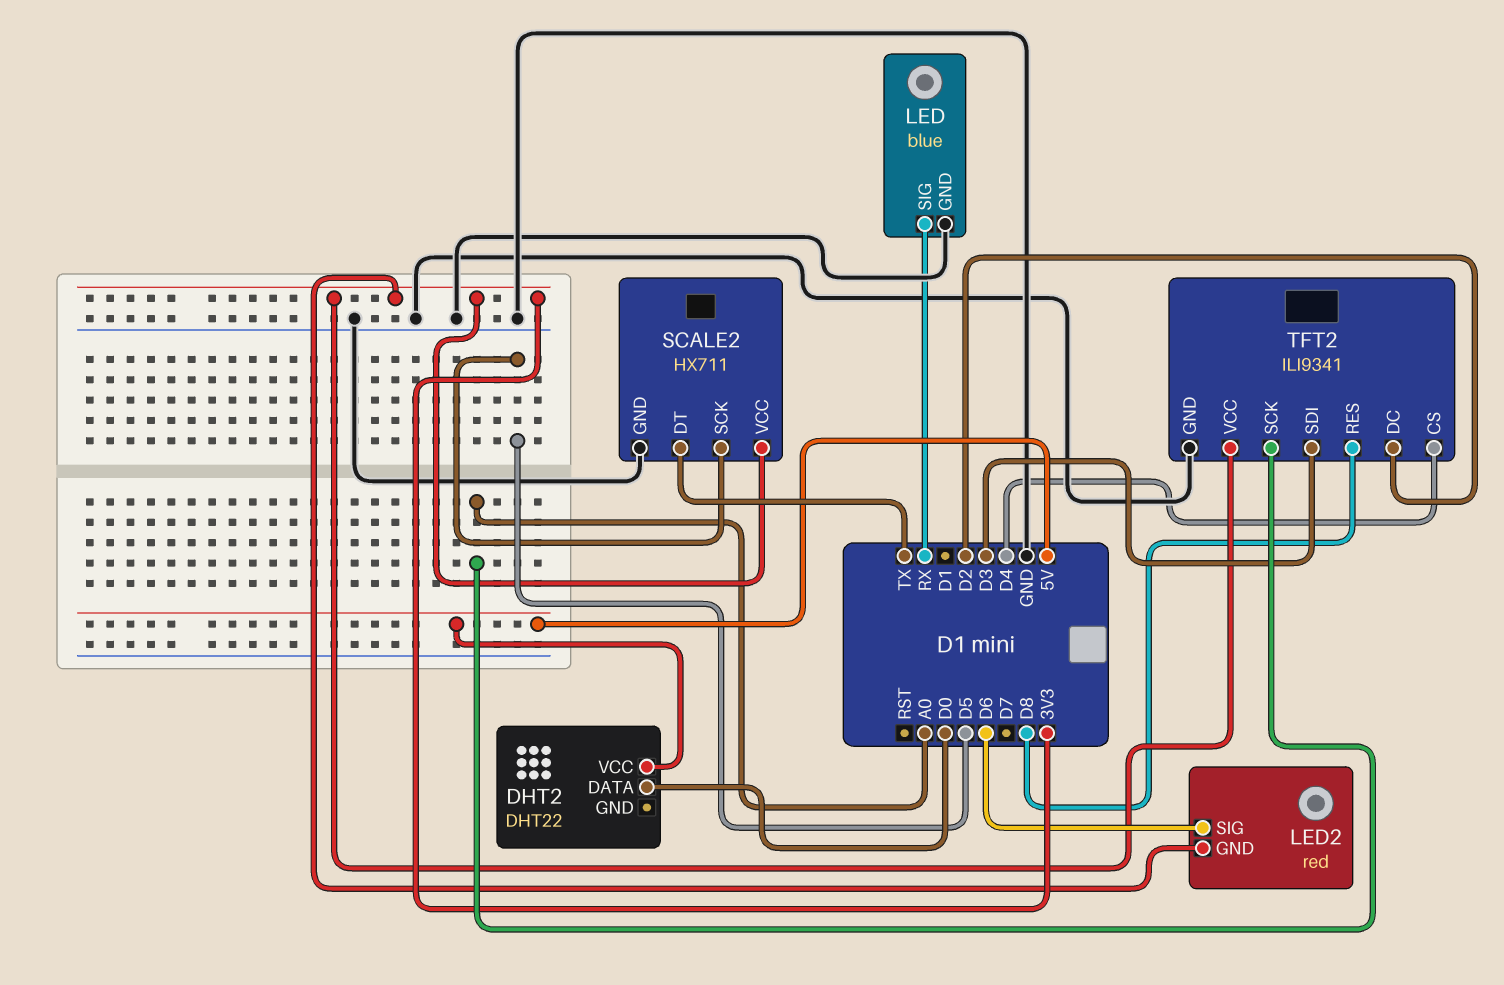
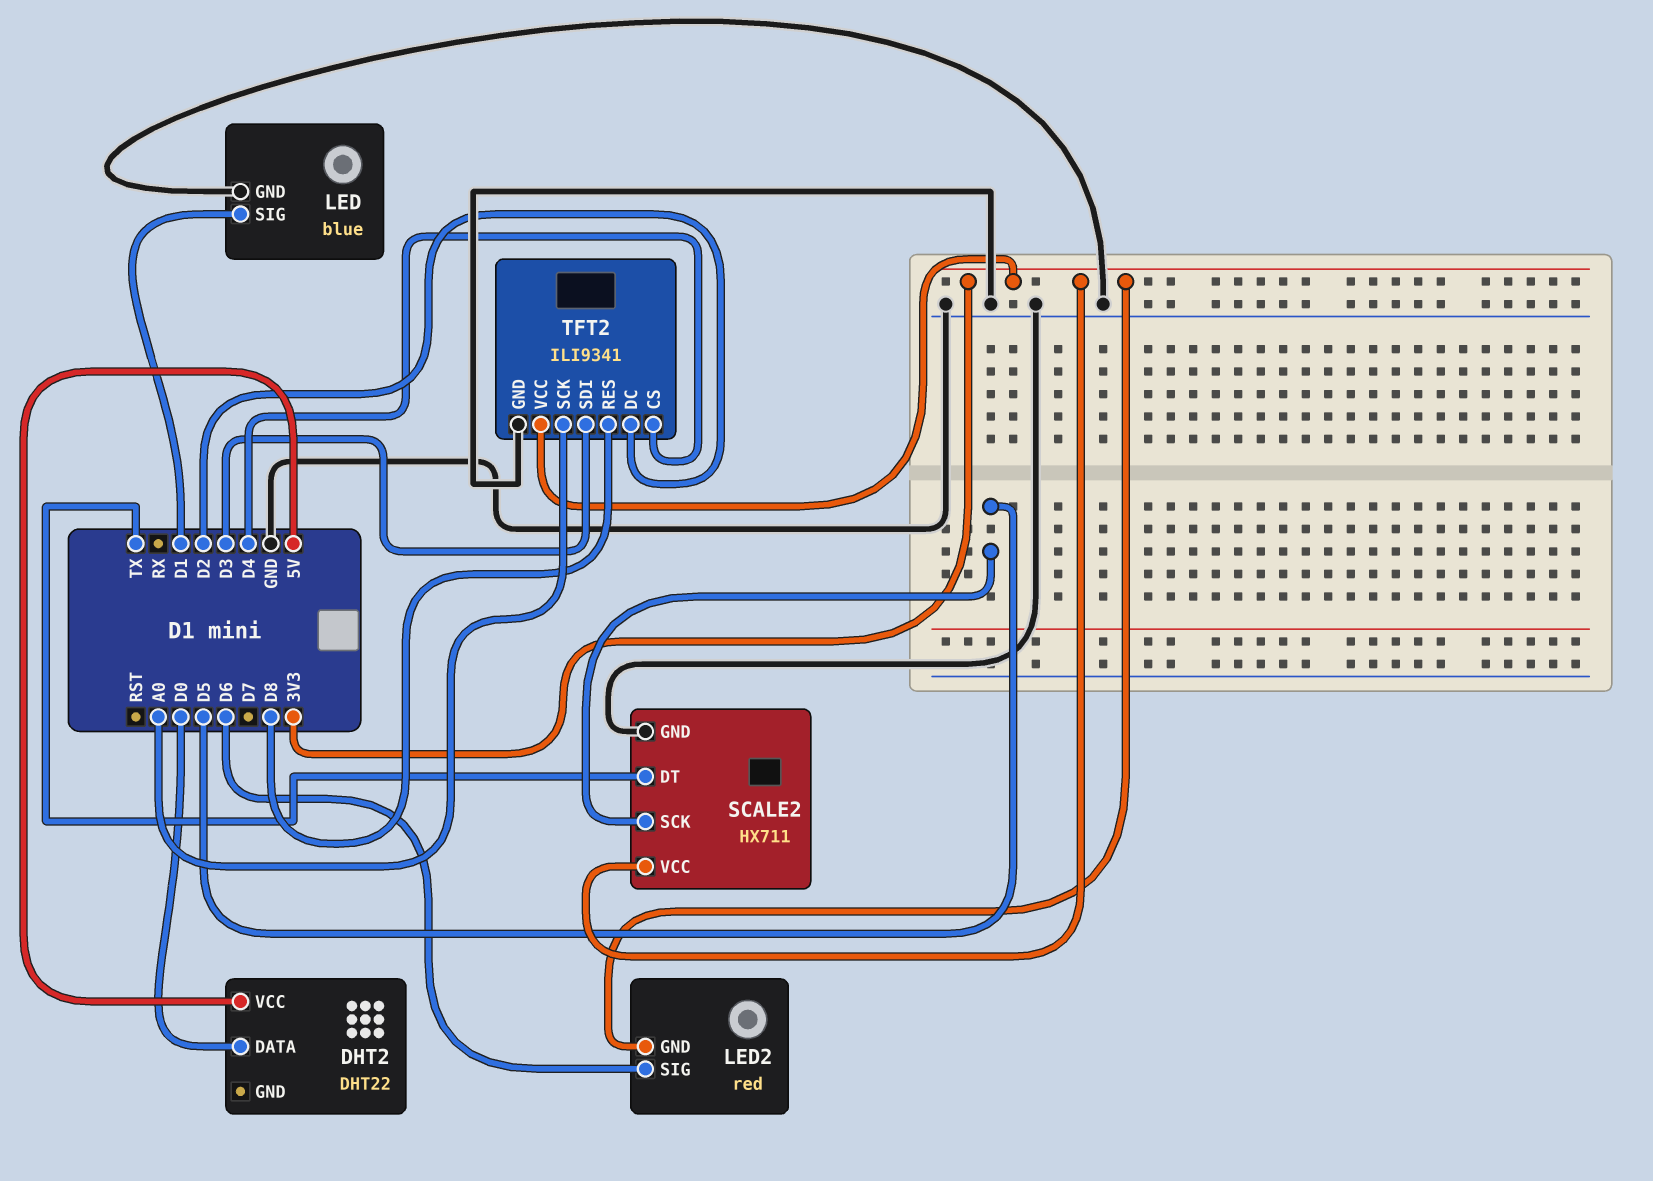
LED pin SIG: RX -> D1

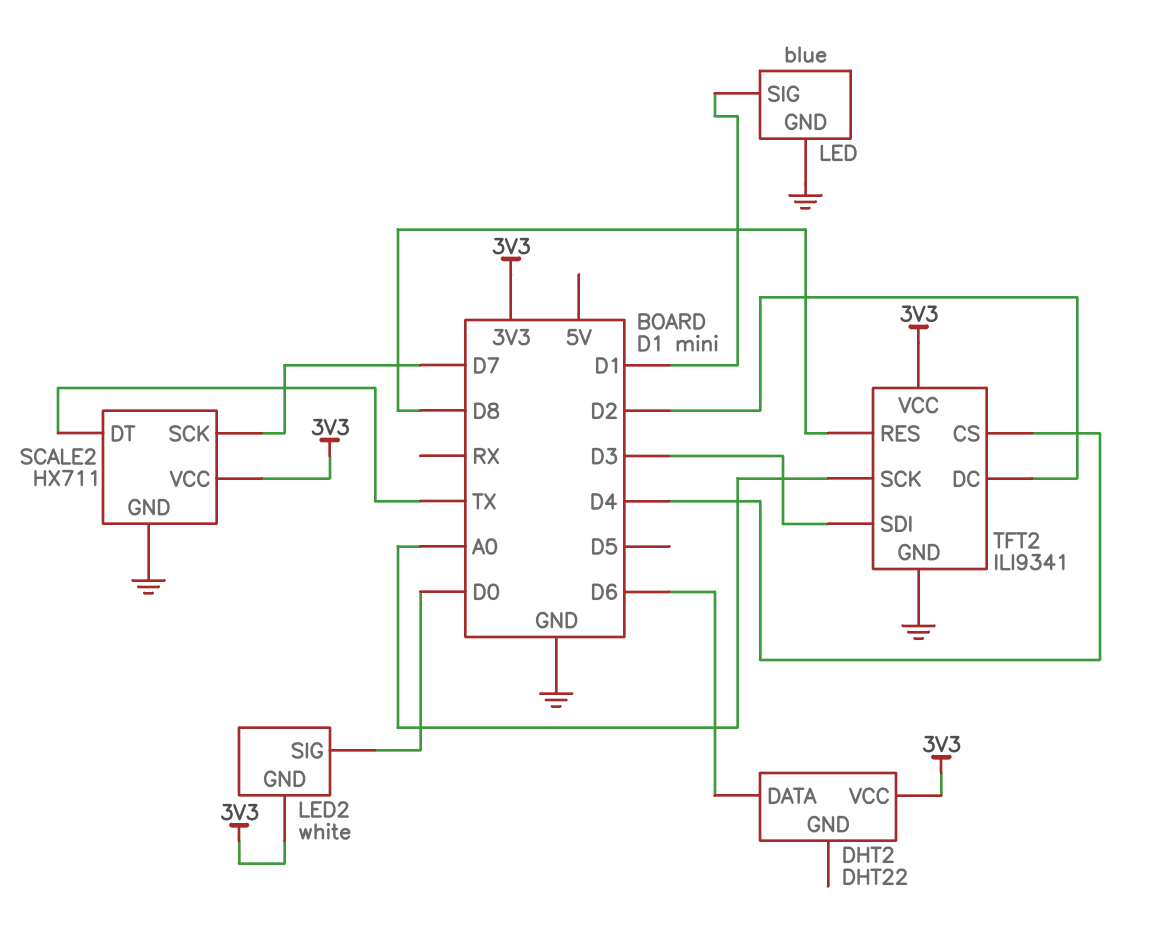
DHT2 pin DATA: D0 -> D6
DHT2 pin VCC: 5V -> 3V3
LED2: red -> white
LED2 pin SIG: D6 -> D0
SCALE2 pin SCK: D5 -> D7

